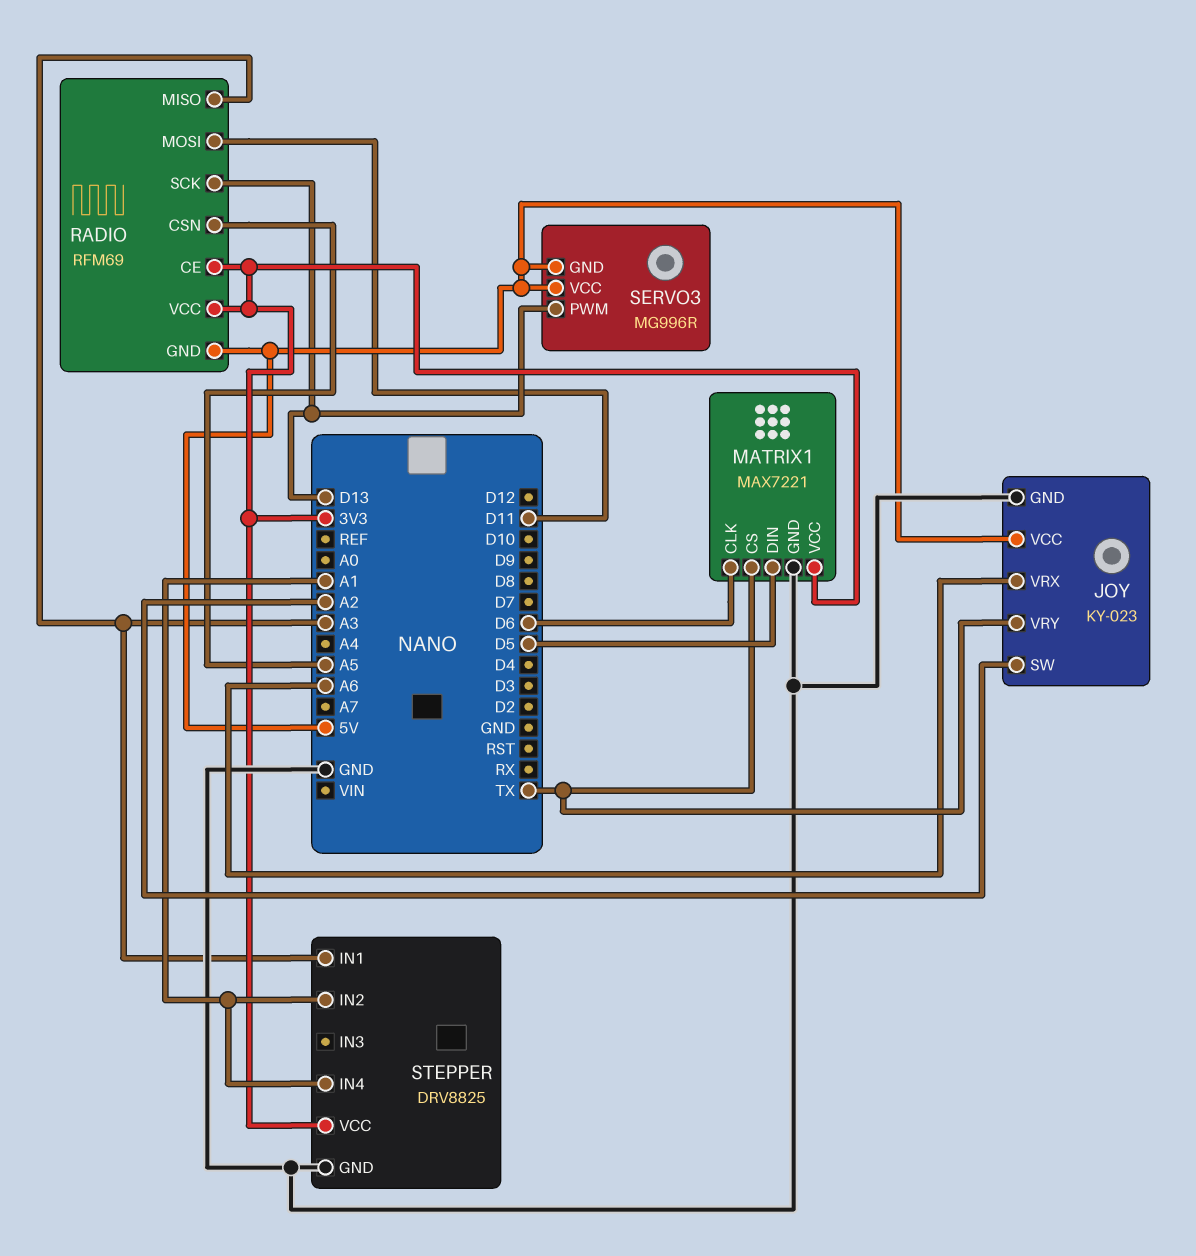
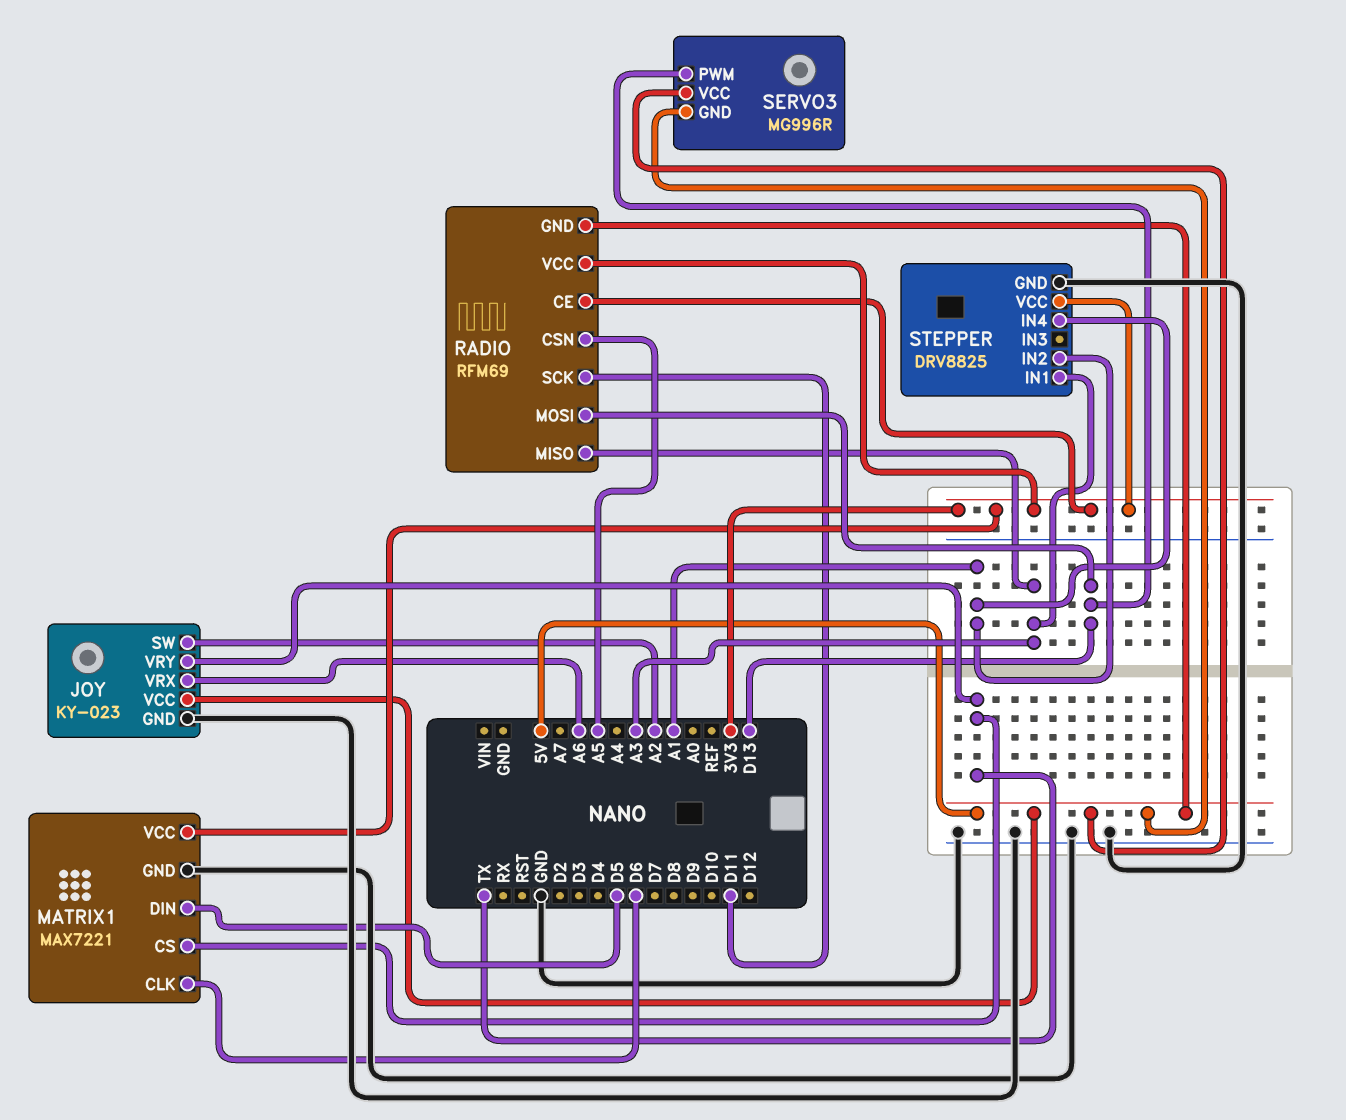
RADIO pin MOSI: D11 -> D13
RADIO pin SCK: D13 -> D11

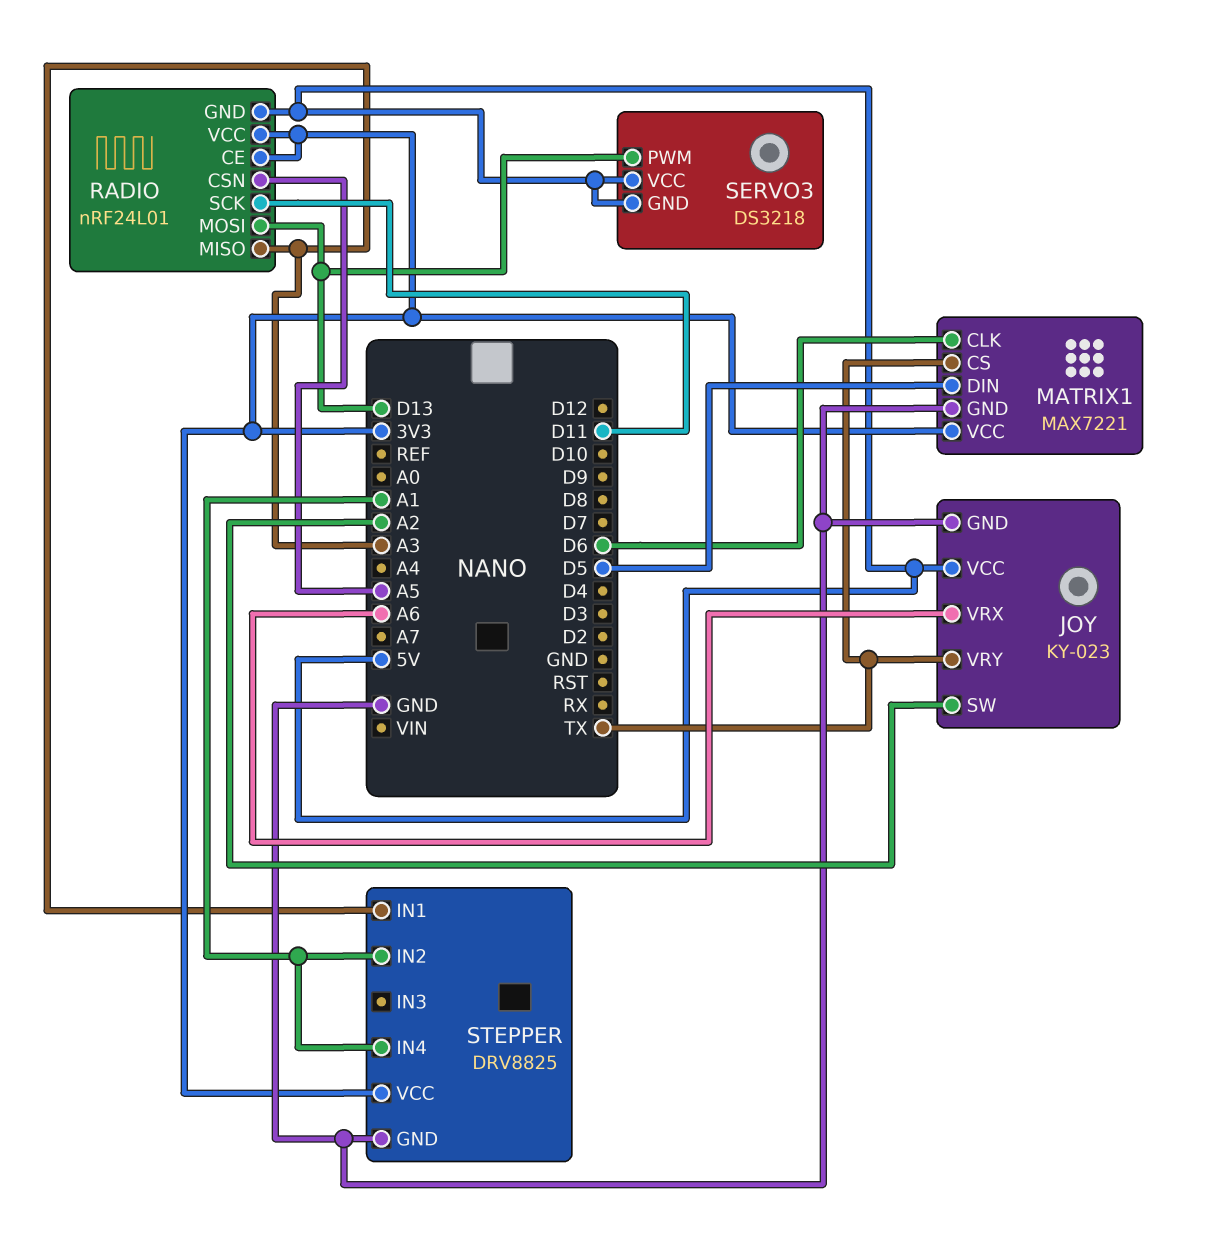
RADIO: RFM69 -> nRF24L01
SERVO3: MG996R -> DS3218

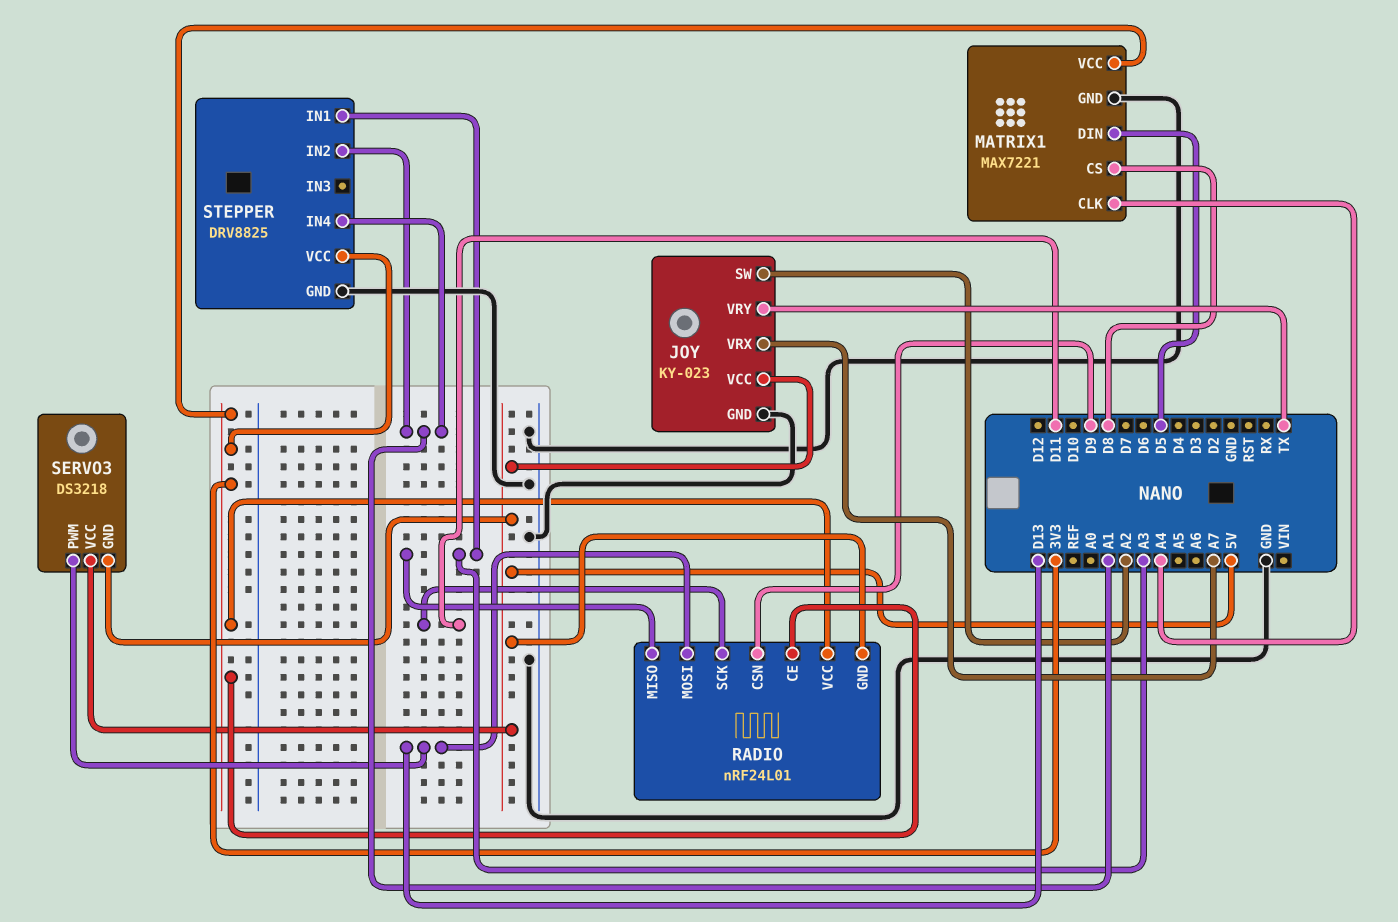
JOY pin VRX: A6 -> A7
MATRIX1 pin CLK: D6 -> A4
MATRIX1 pin CS: TX -> D8
RADIO pin CSN: A5 -> D9

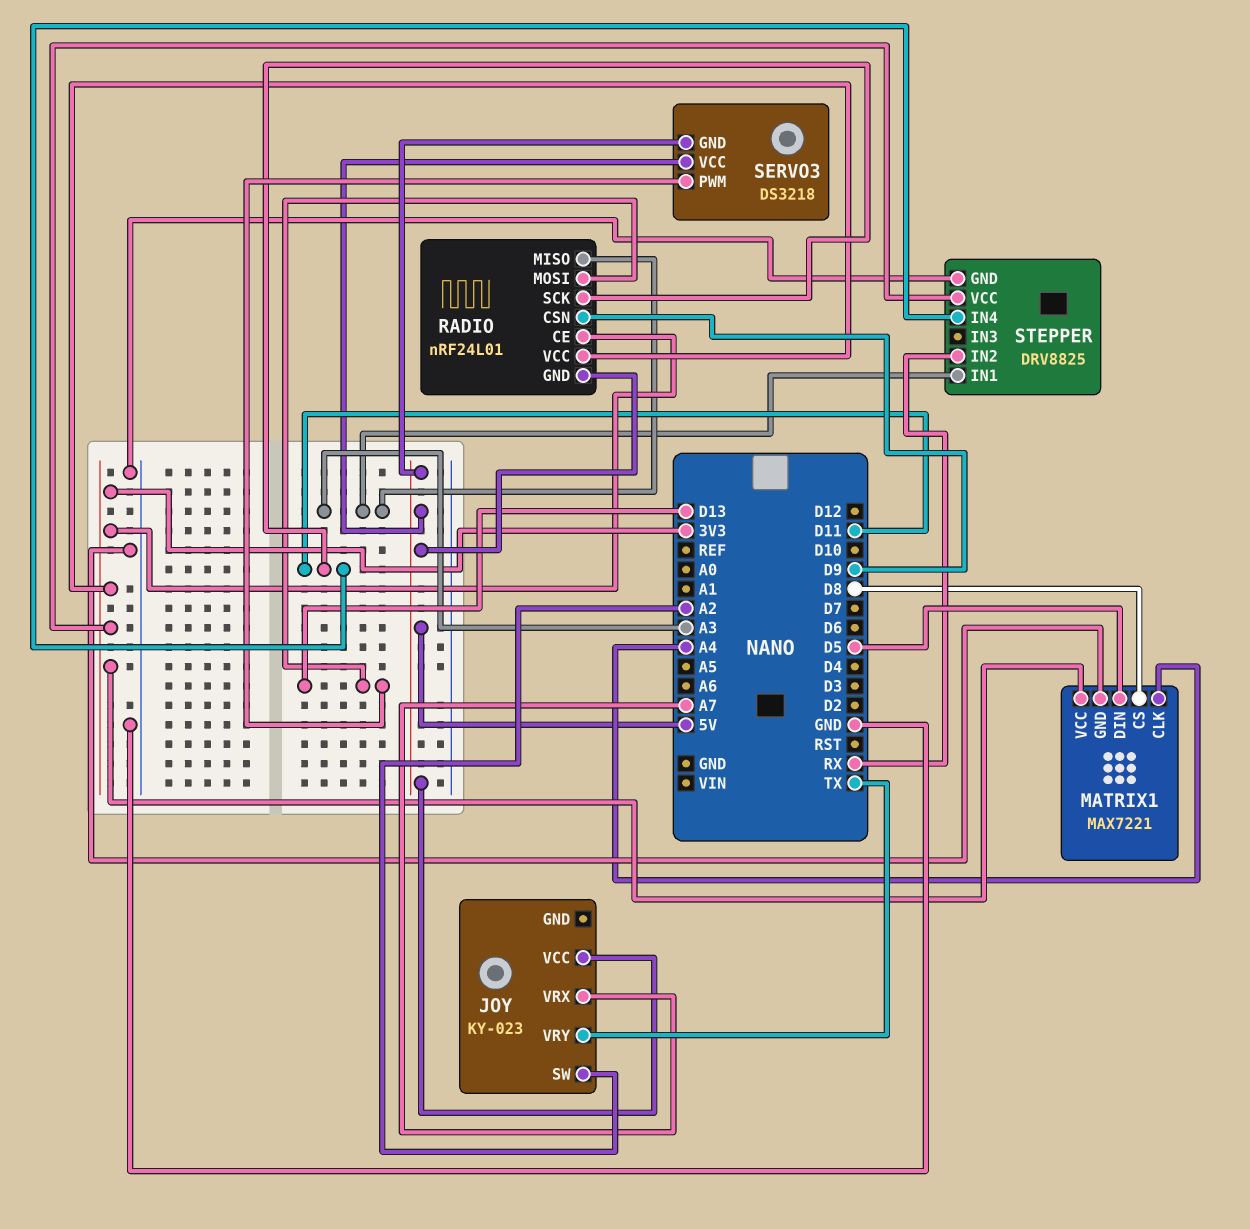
JOY pin GND: GND -> none
STEPPER pin IN2: A1 -> RX
STEPPER pin IN4: A1 -> D11

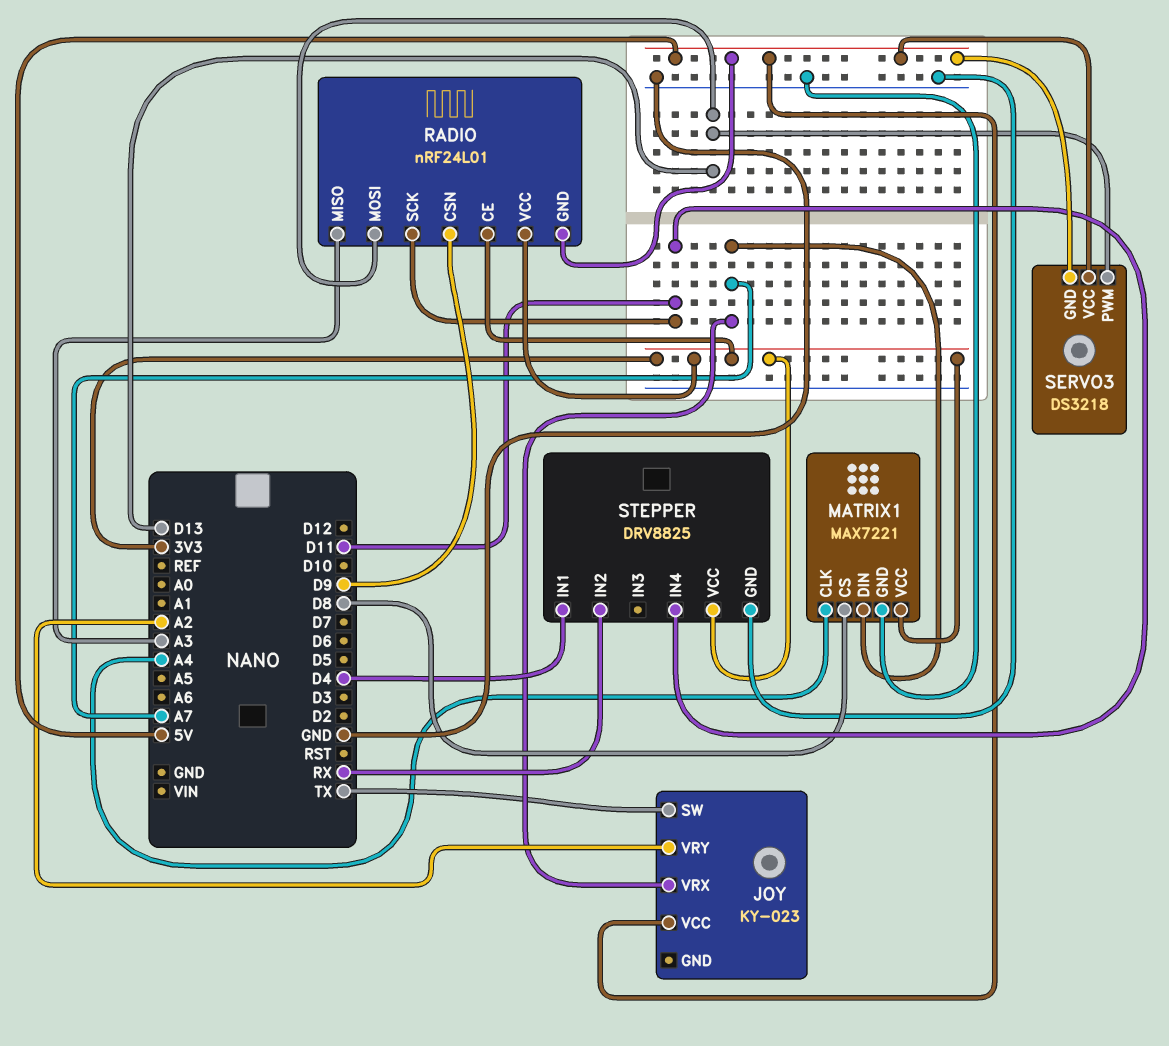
JOY pin SW: A2 -> TX
JOY pin VRY: TX -> A2
MATRIX1 pin DIN: D5 -> A7
STEPPER pin IN1: A3 -> D4

